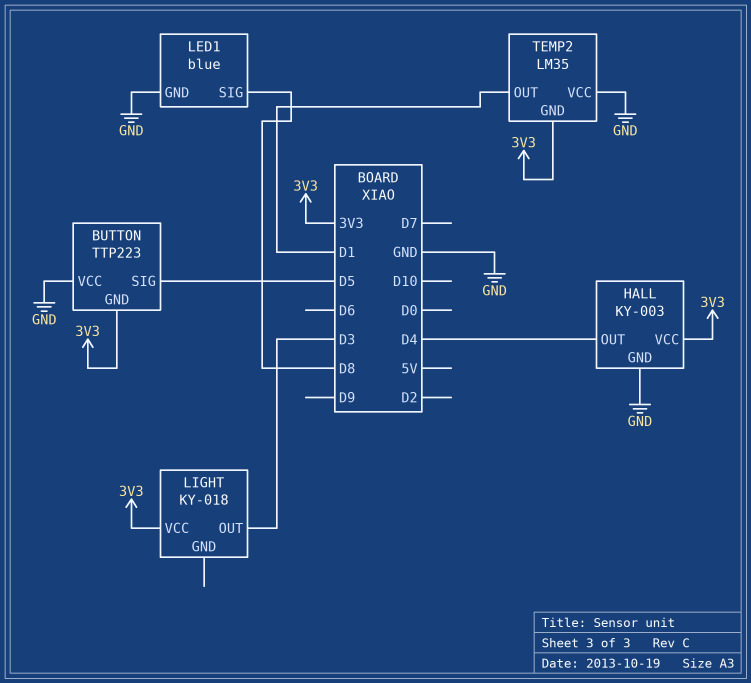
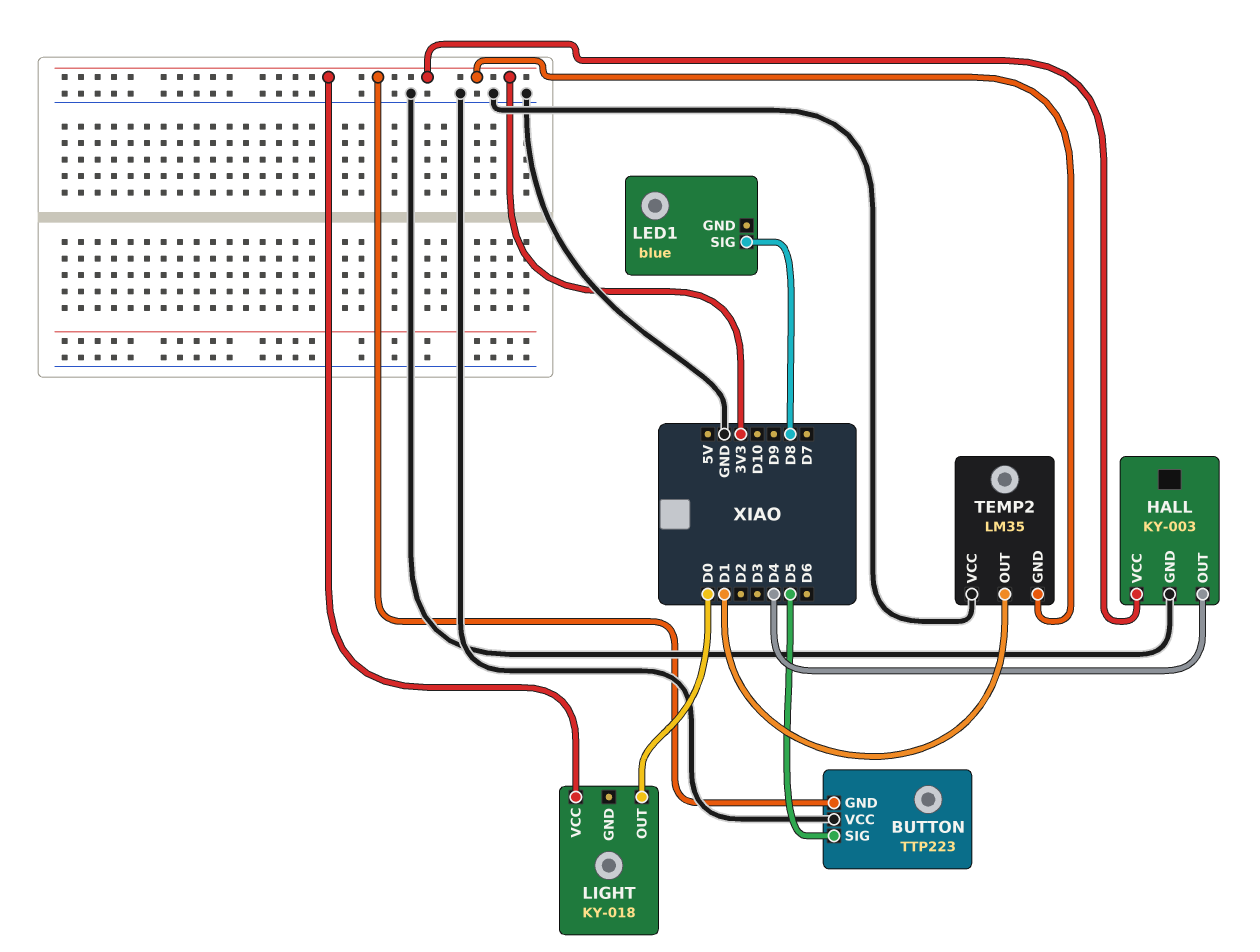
LED1 pin GND: GND -> none
LIGHT pin OUT: D3 -> D0

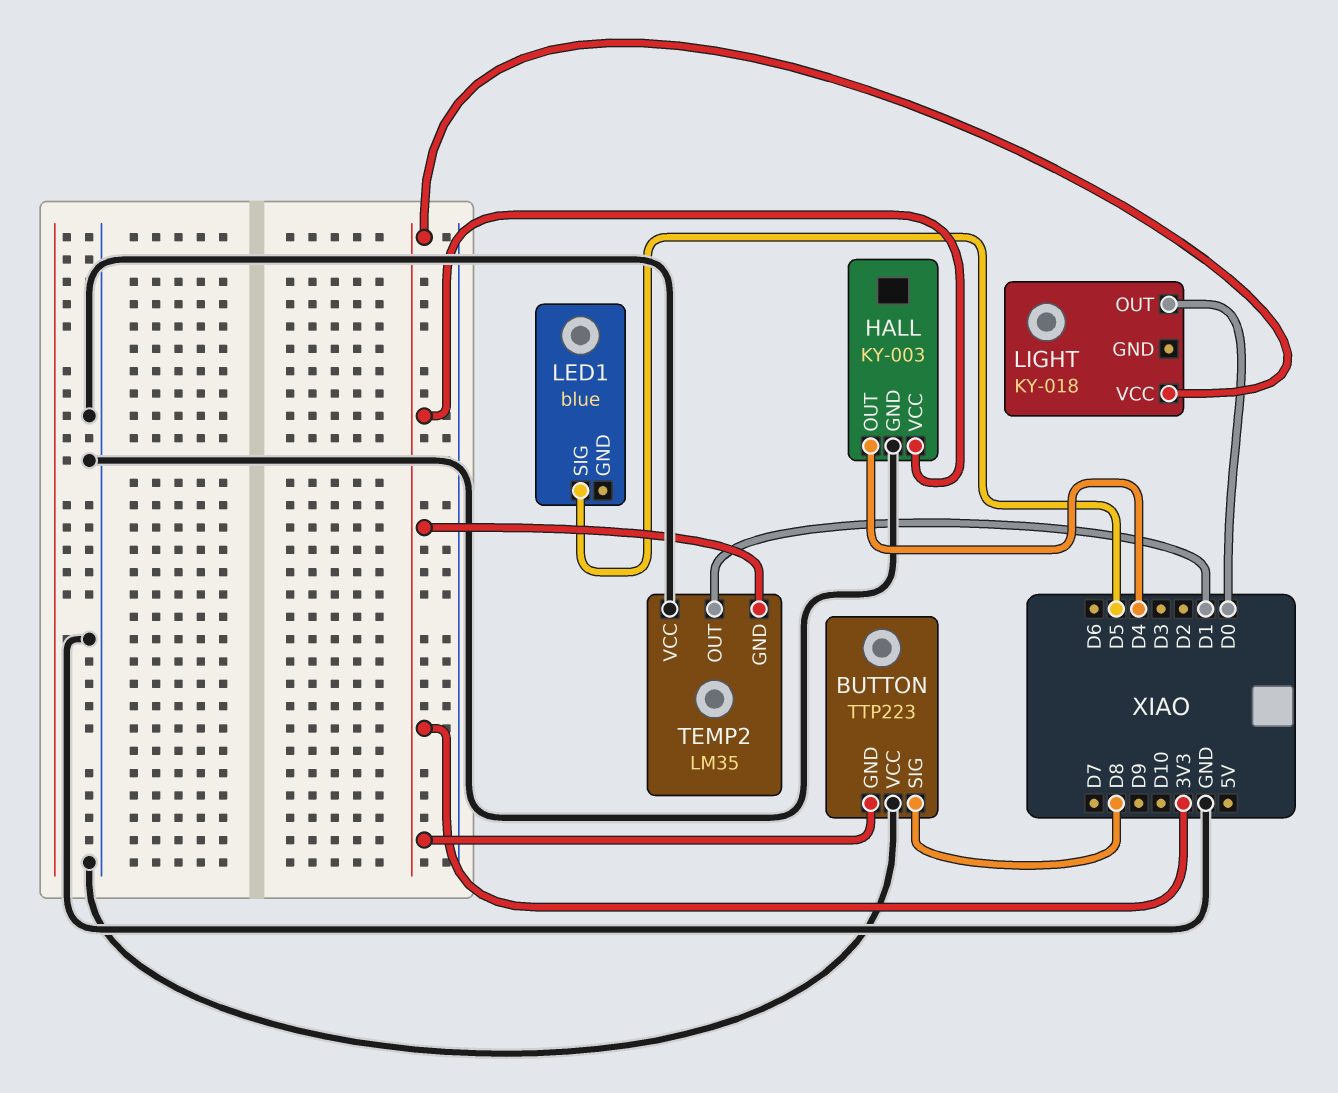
BUTTON pin SIG: D5 -> D8
LED1 pin SIG: D8 -> D5

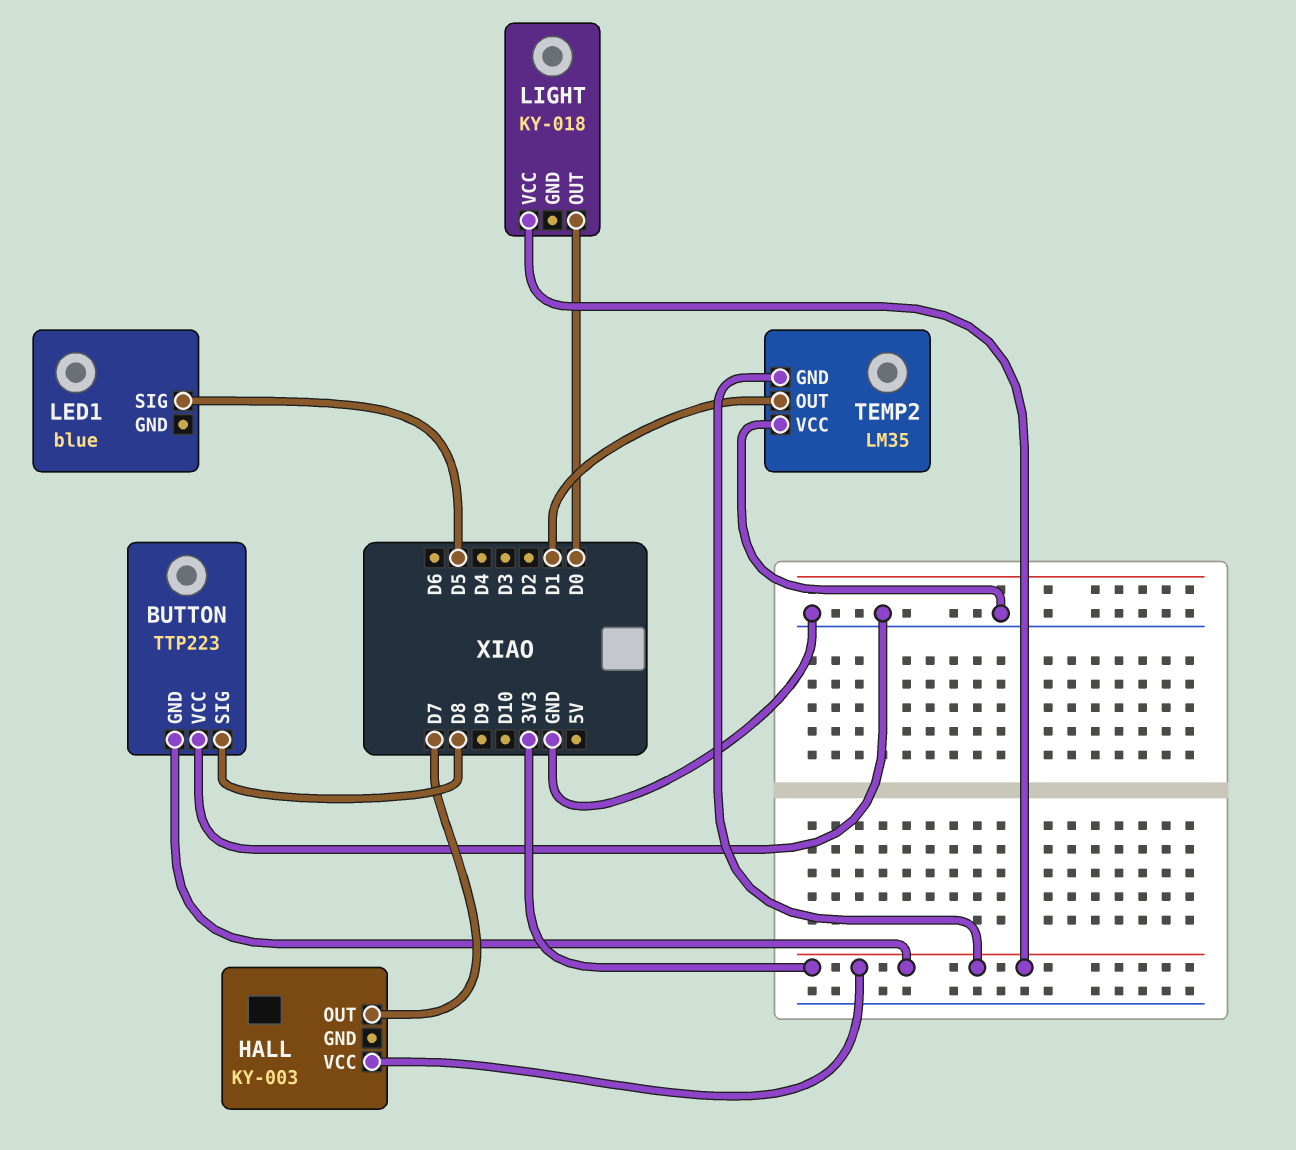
HALL pin GND: GND -> none
HALL pin OUT: D4 -> D7

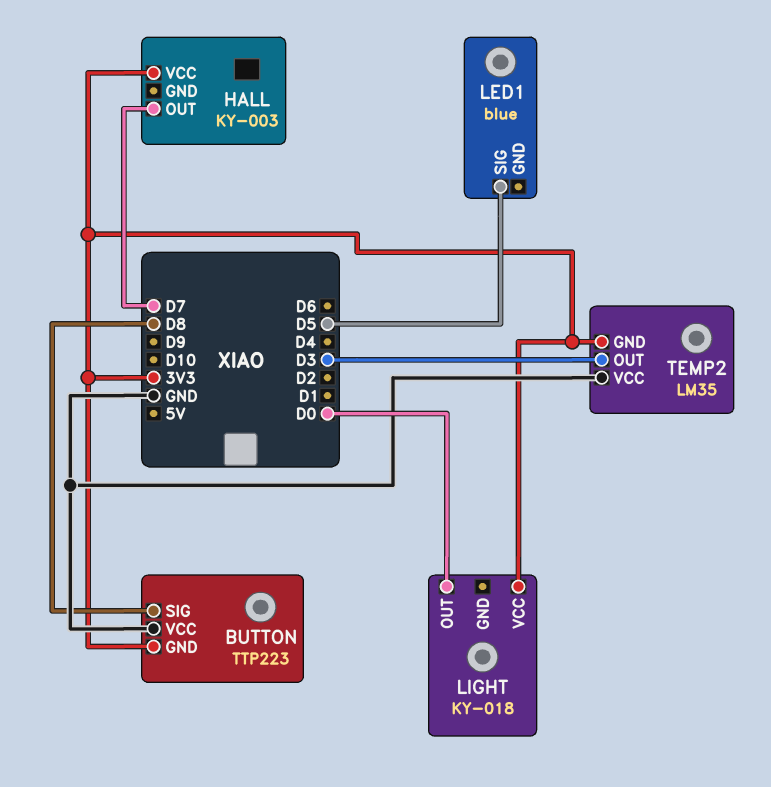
TEMP2 pin OUT: D1 -> D3

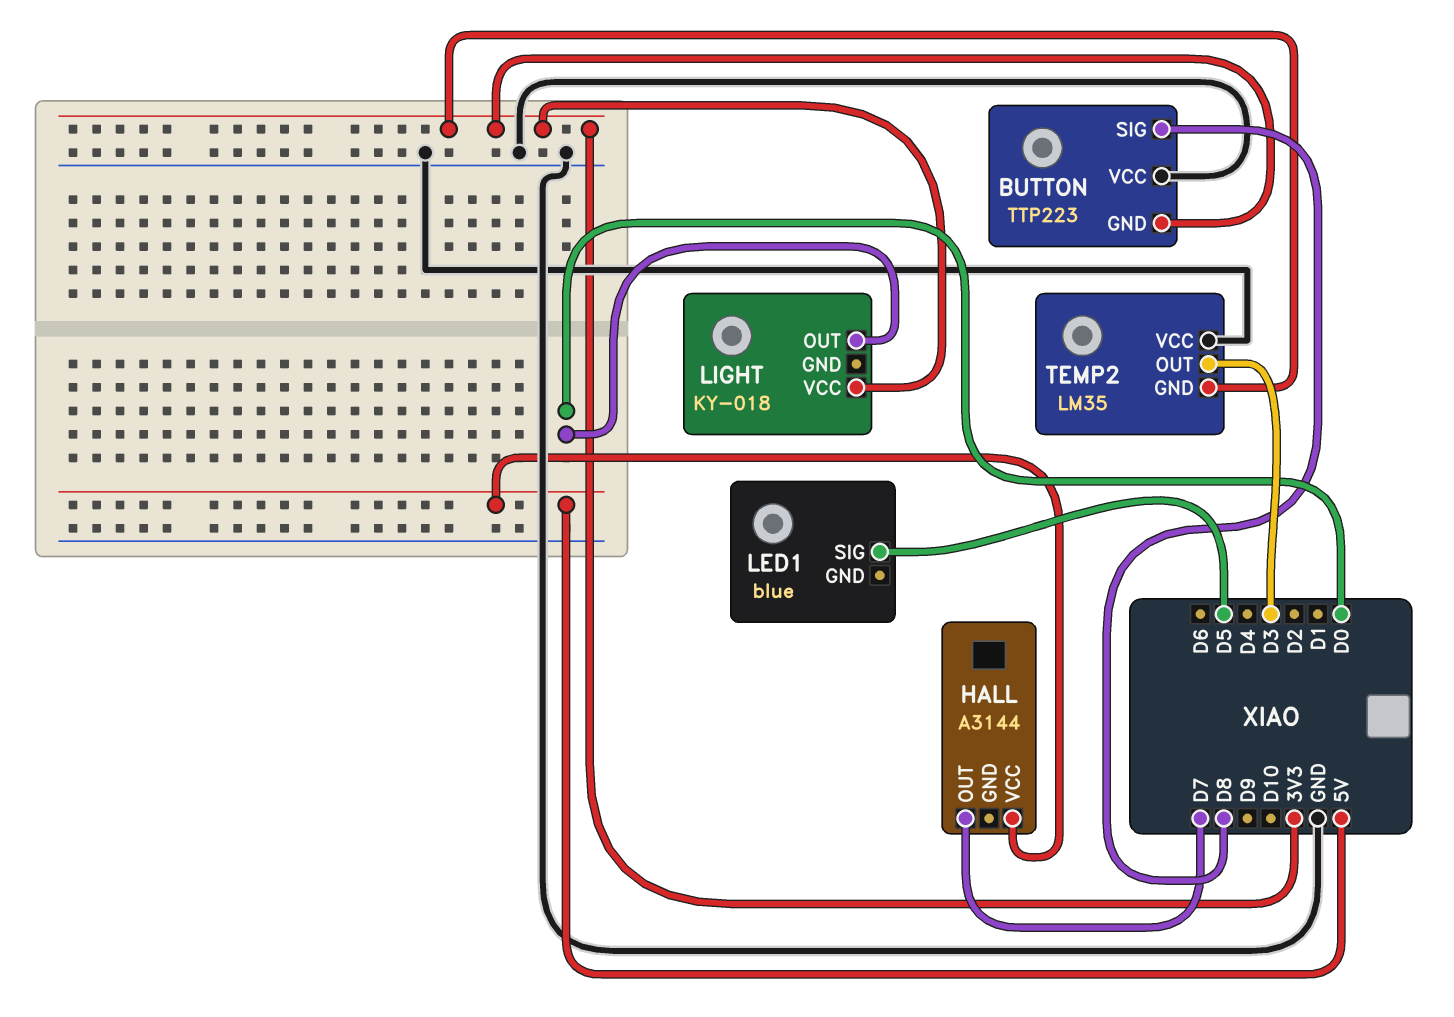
HALL: KY-003 -> A3144
HALL pin VCC: 3V3 -> 5V

